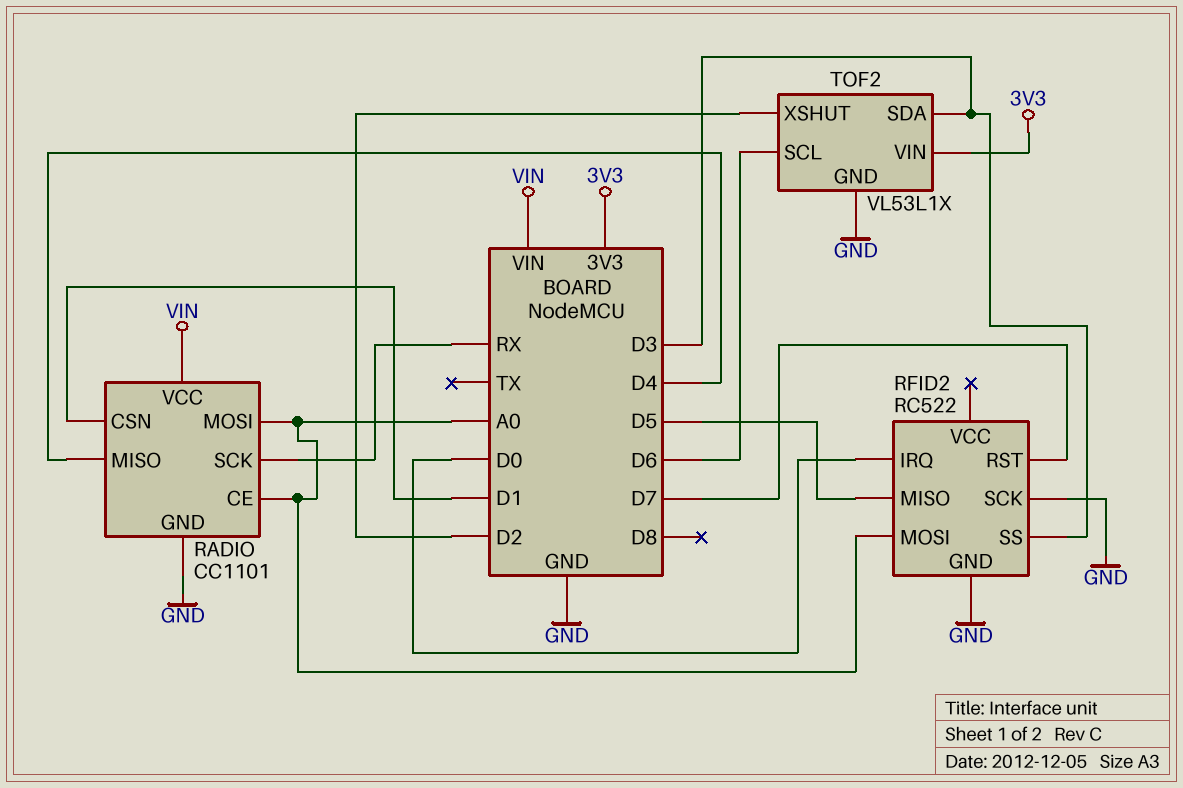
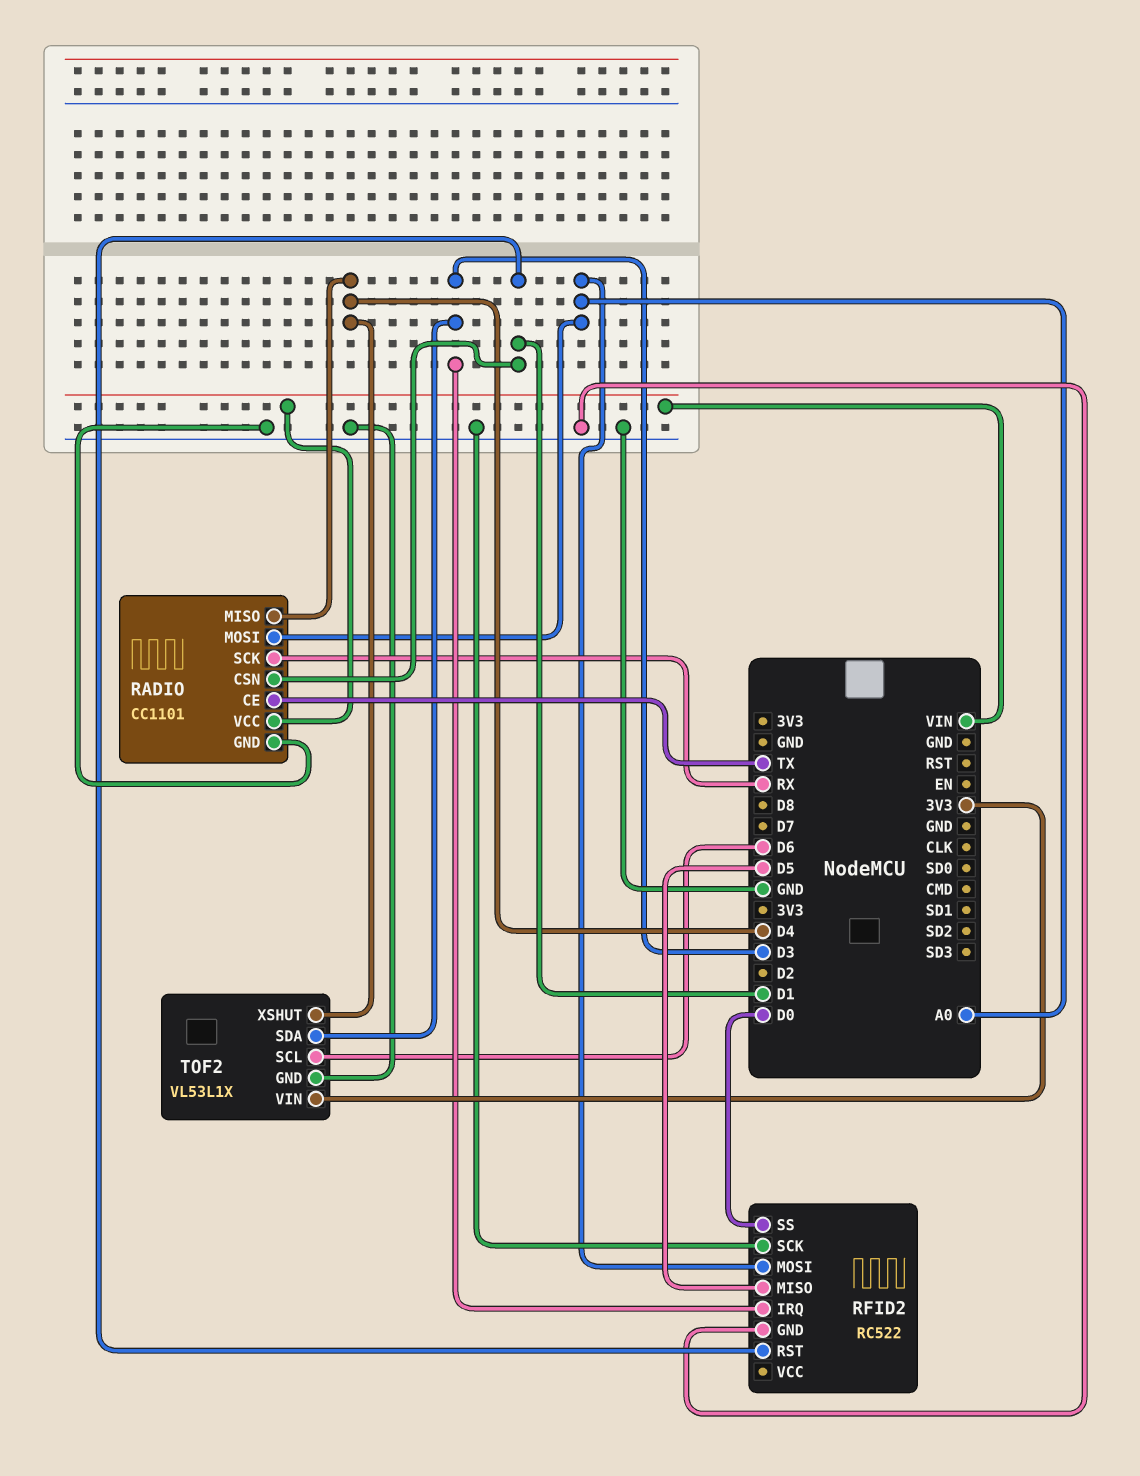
RADIO pin CE: A0 -> TX
RFID2 pin IRQ: D0 -> D3
RFID2 pin RST: D7 -> D1
RFID2 pin SS: D3 -> D0
TOF2 pin XSHUT: D2 -> D4

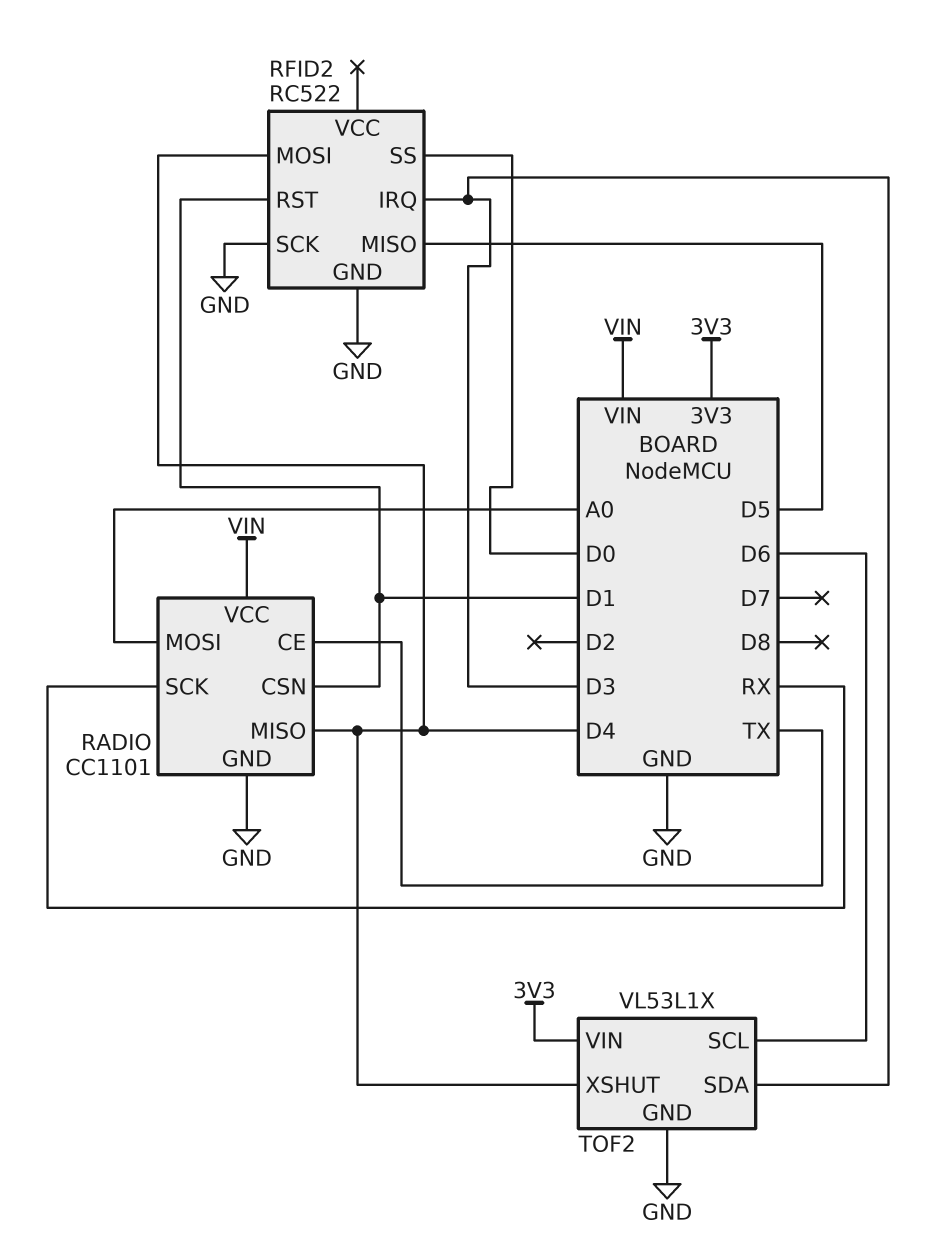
RFID2 pin MOSI: A0 -> D4

